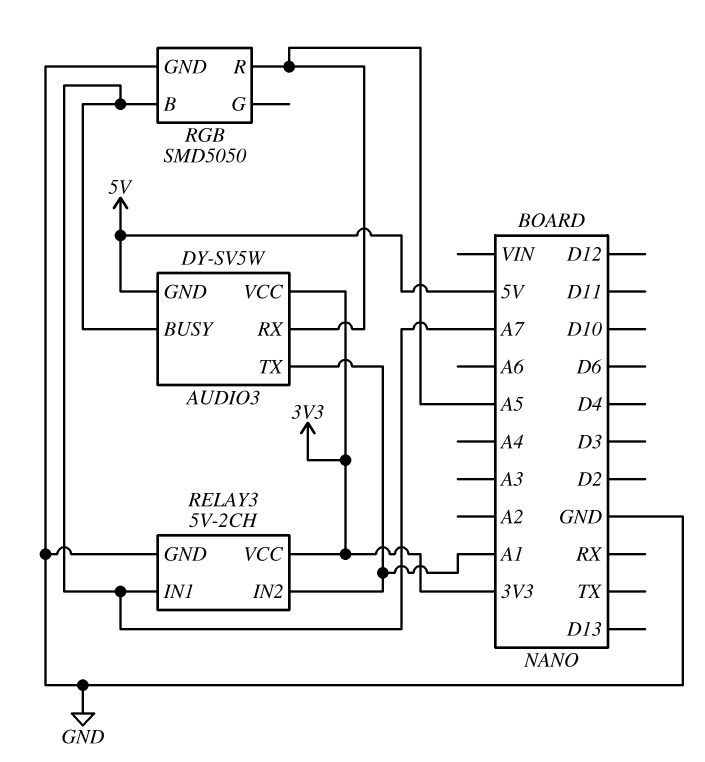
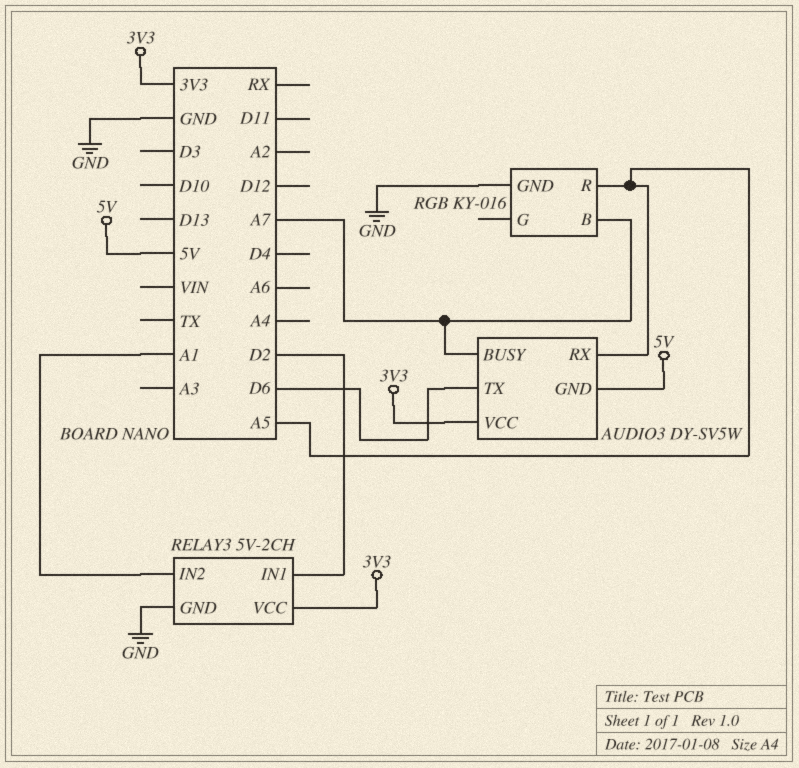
AUDIO3 pin TX: A1 -> D6
RELAY3 pin IN1: A7 -> D2
RGB: SMD5050 -> KY-016

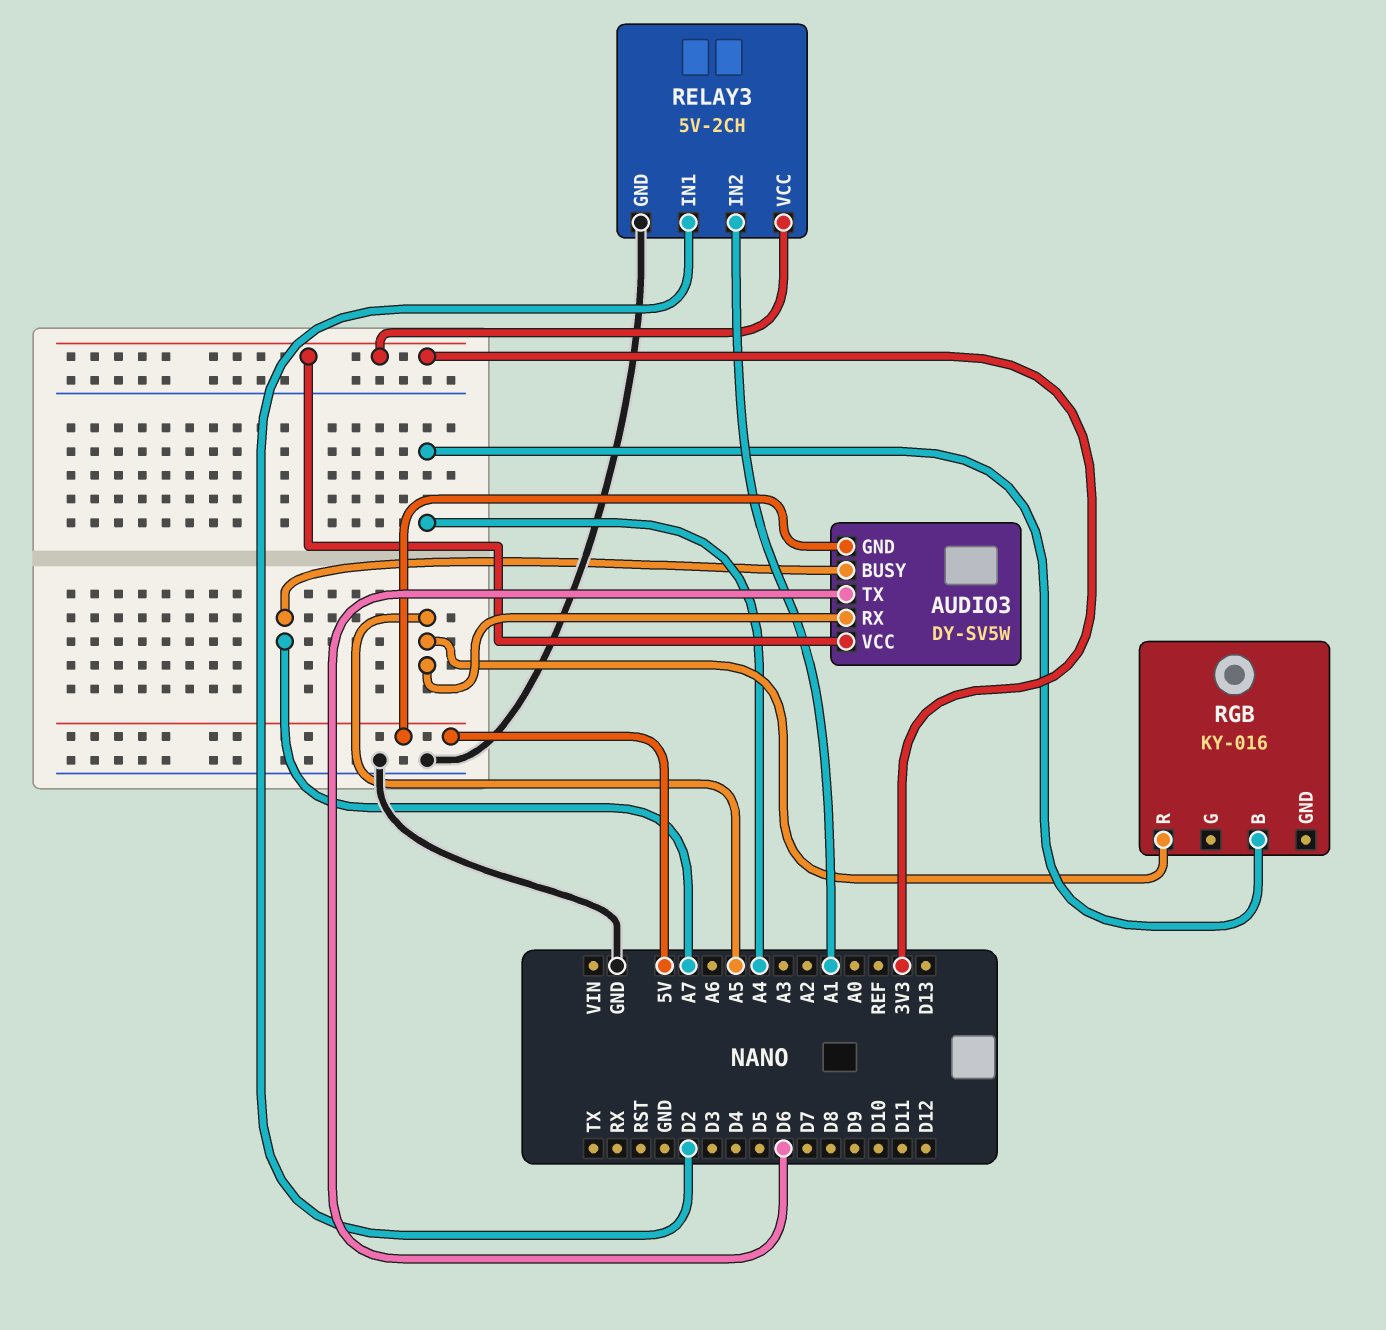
RGB pin B: A7 -> A4
RGB pin GND: GND -> none

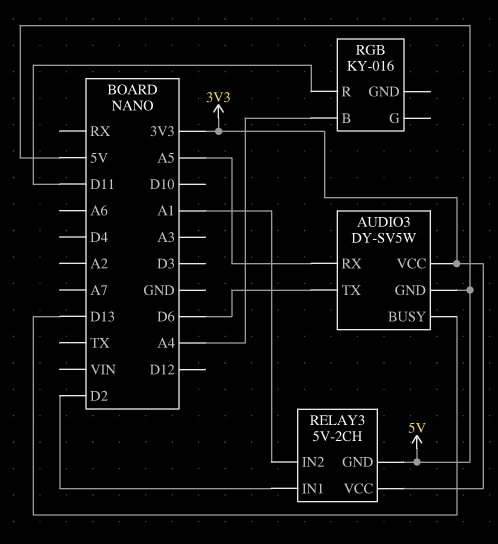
AUDIO3 pin BUSY: A7 -> D13
RELAY3 pin GND: GND -> 5V
RGB pin R: A5 -> D11

